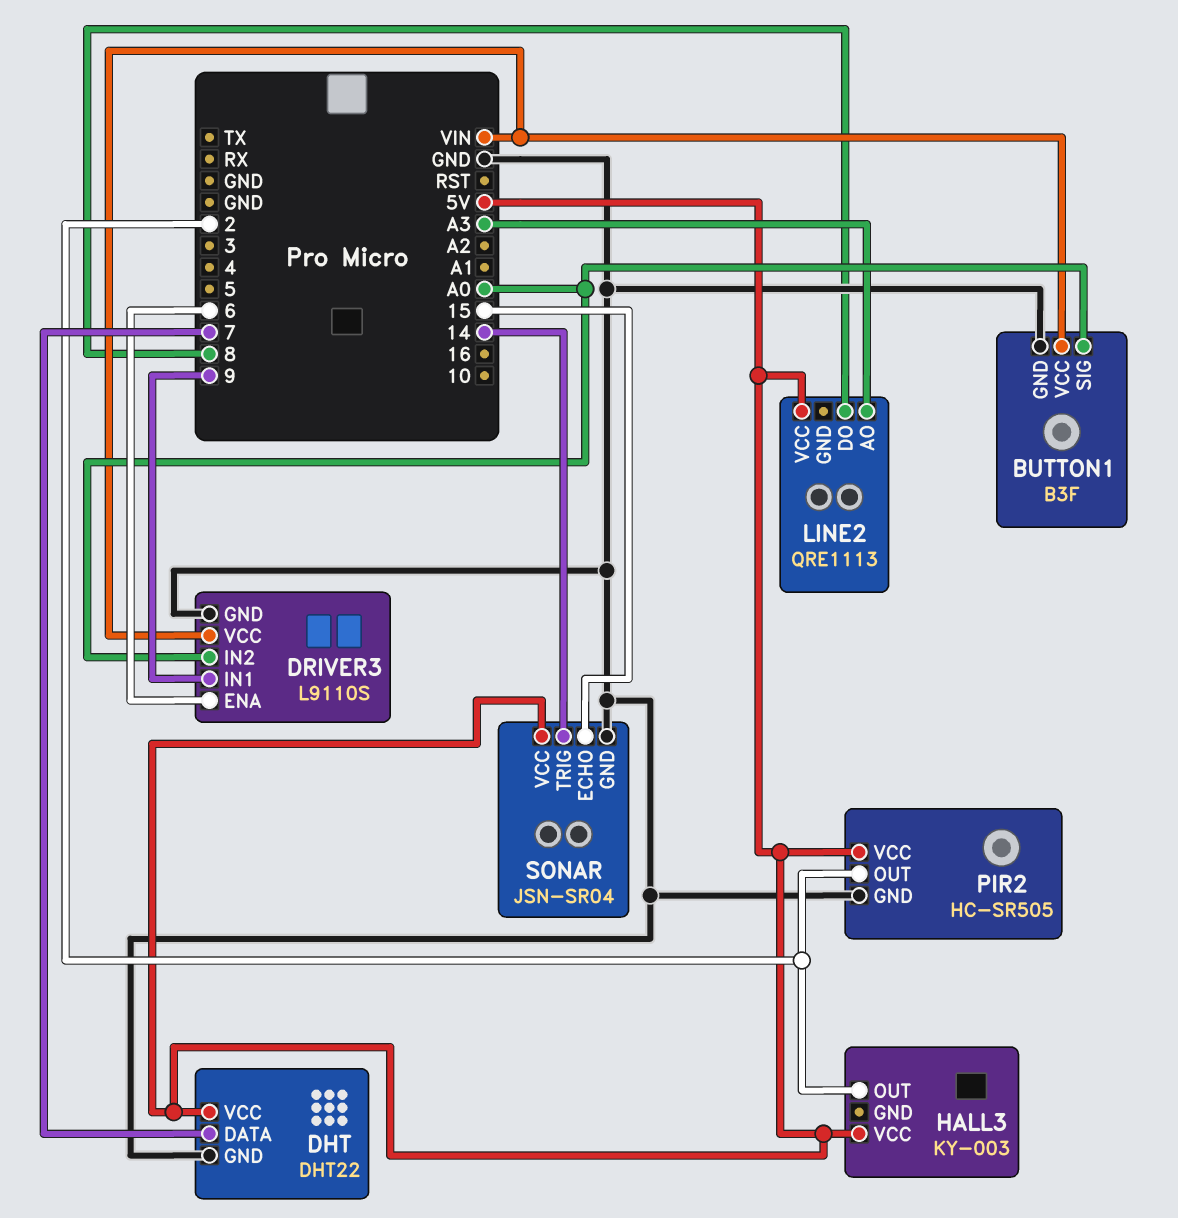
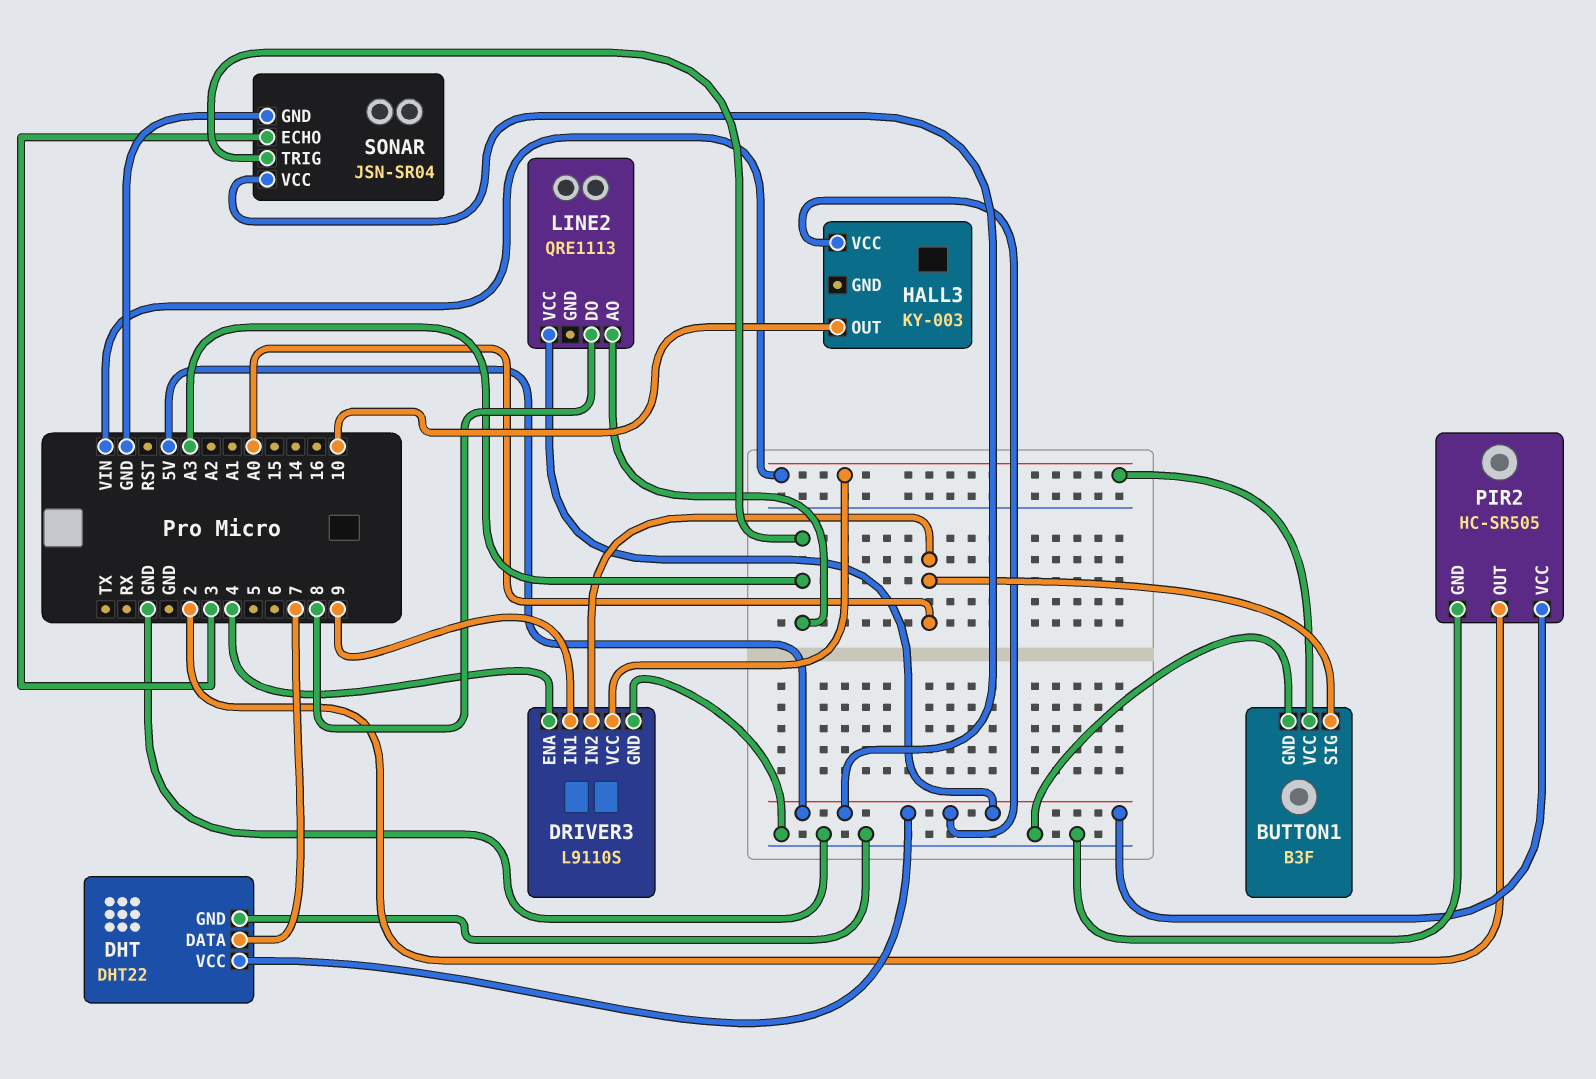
DRIVER3 pin ENA: 6 -> 4
HALL3 pin OUT: 2 -> 10
SONAR pin ECHO: 15 -> 3
SONAR pin TRIG: 14 -> A3

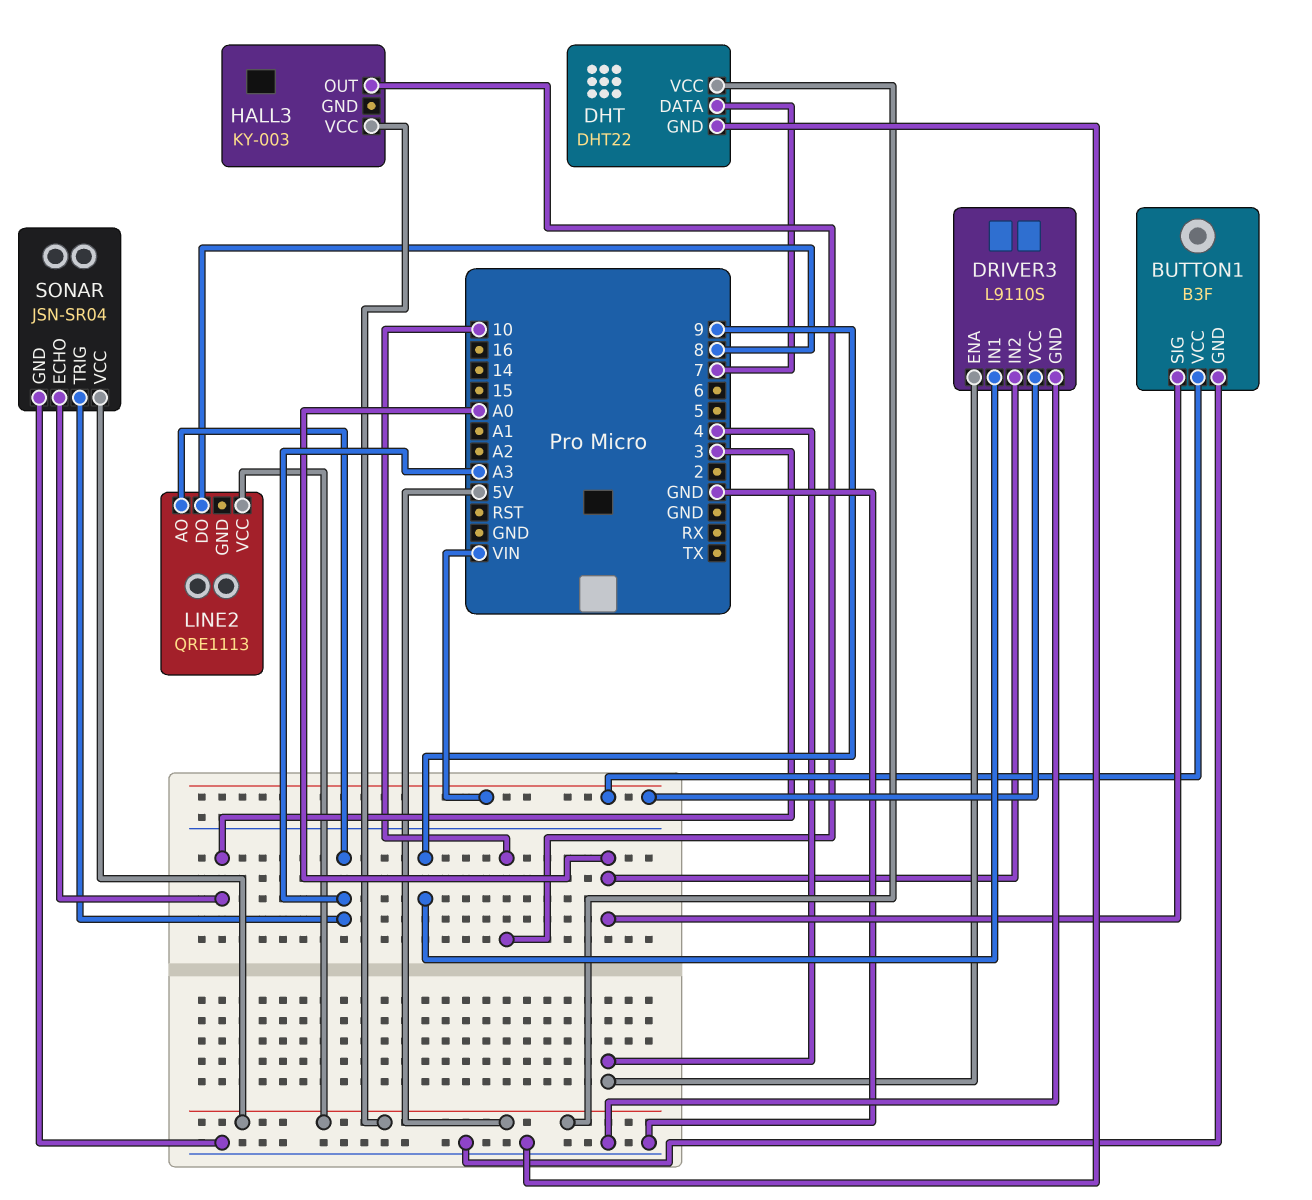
PIR2: HC-SR505 -> none
PIR2 pin GND: GND -> none
PIR2 pin OUT: 2 -> none
PIR2 pin VCC: 5V -> none

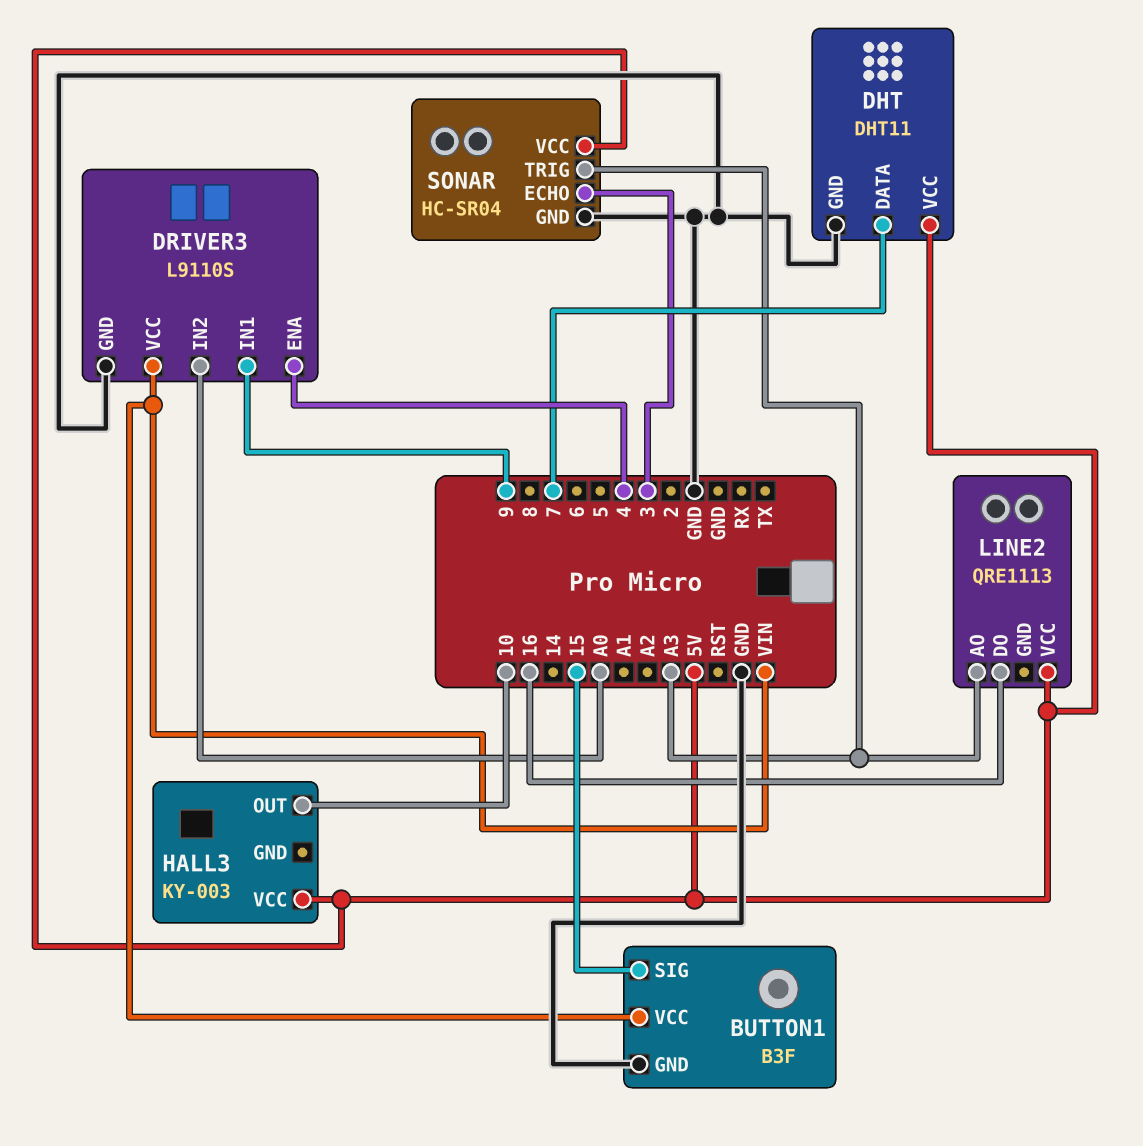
BUTTON1 pin SIG: A0 -> 15
DHT: DHT22 -> DHT11
LINE2 pin DO: 8 -> 16
SONAR: JSN-SR04 -> HC-SR04

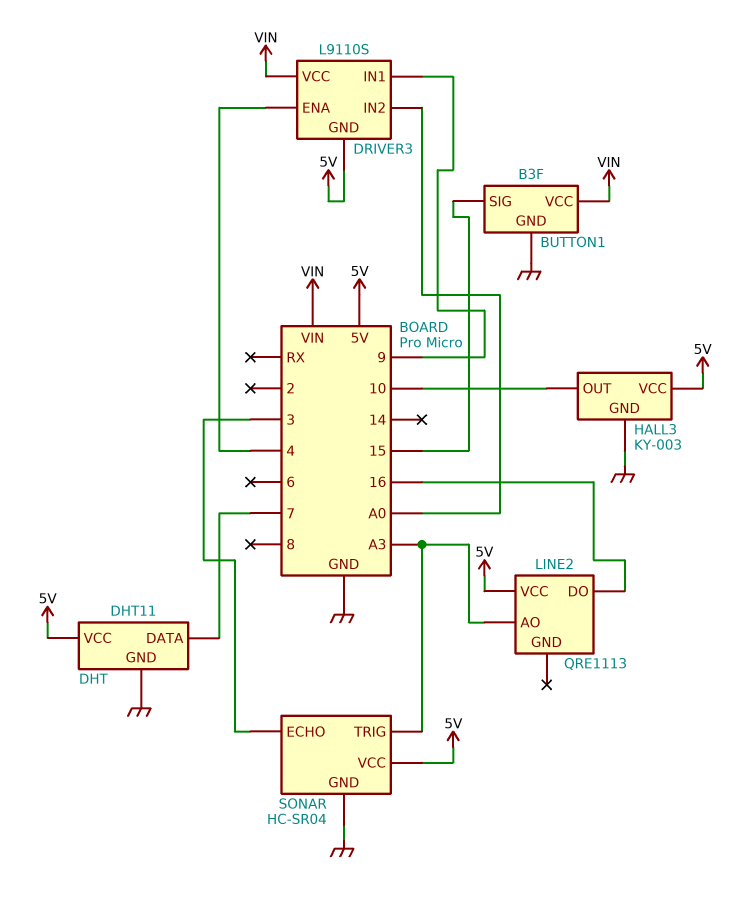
DRIVER3 pin GND: GND -> 5V
HALL3 pin GND: none -> GND

